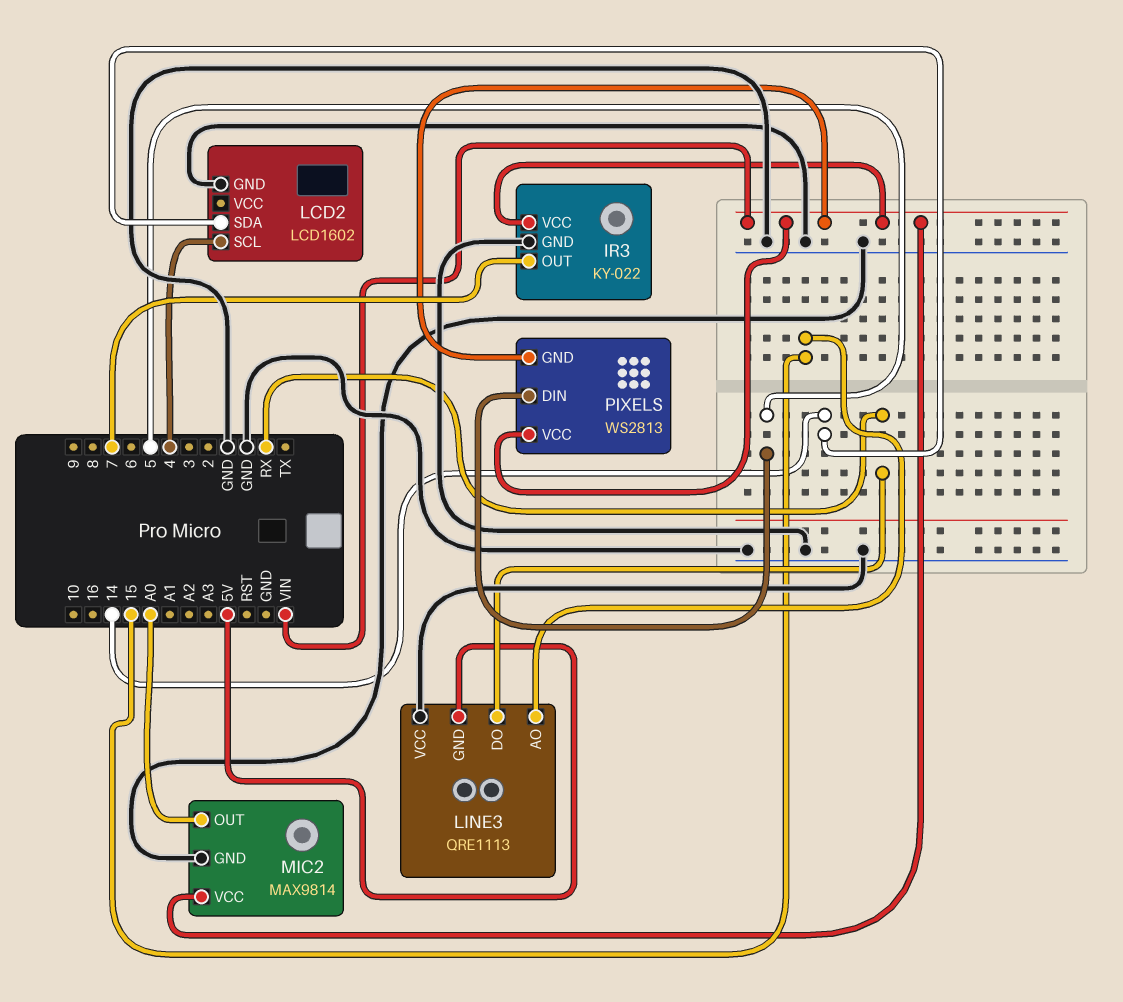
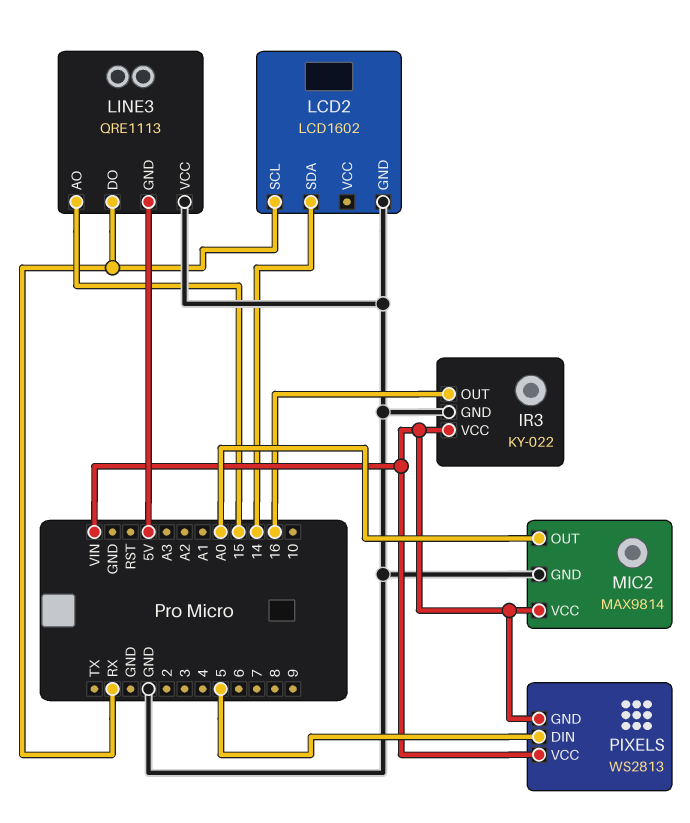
IR3 pin OUT: 7 -> 16
LCD2 pin SCL: 4 -> RX

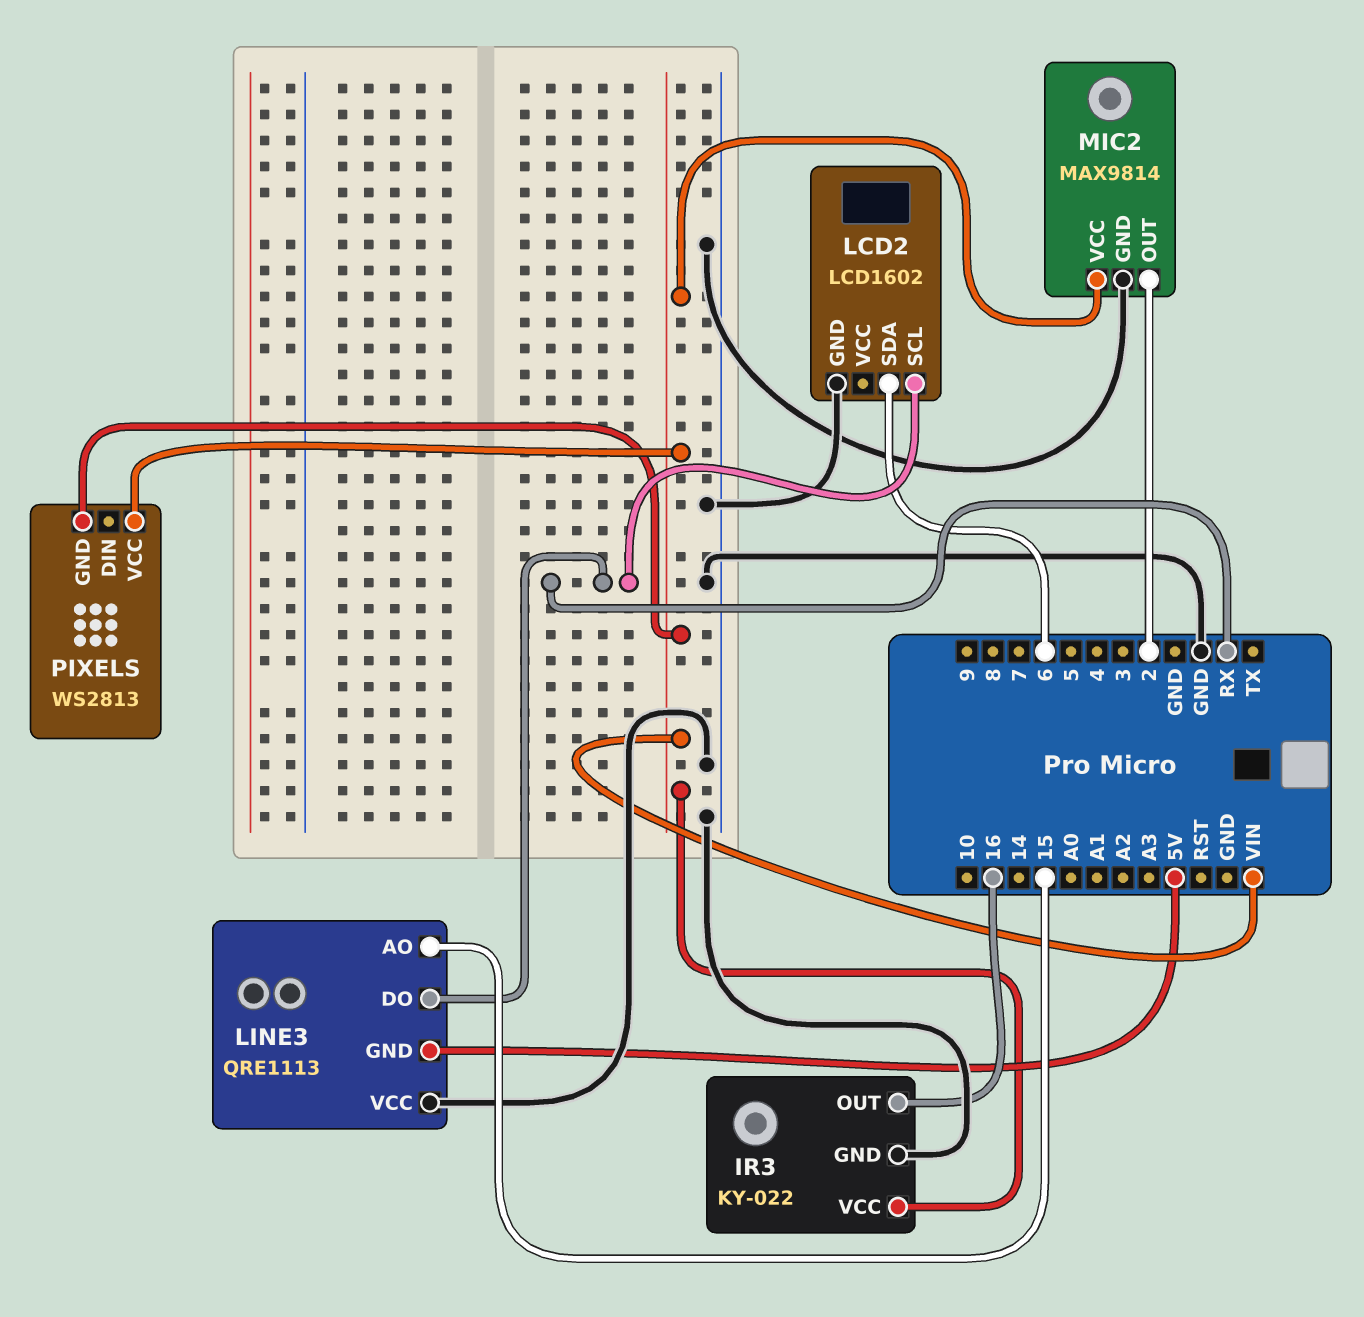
LCD2 pin SDA: 14 -> 6
MIC2 pin OUT: A0 -> 2
PIXELS pin DIN: 5 -> none

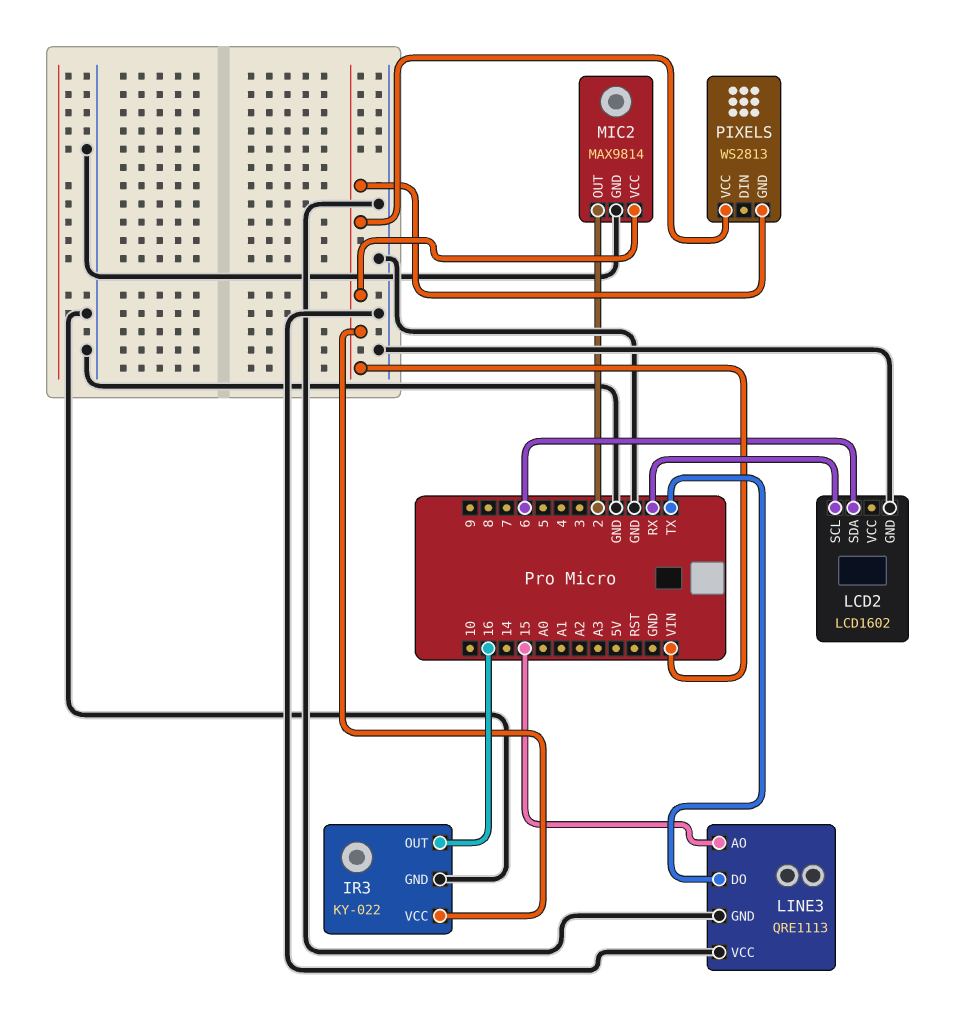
LINE3 pin DO: RX -> TX
LINE3 pin GND: 5V -> GND

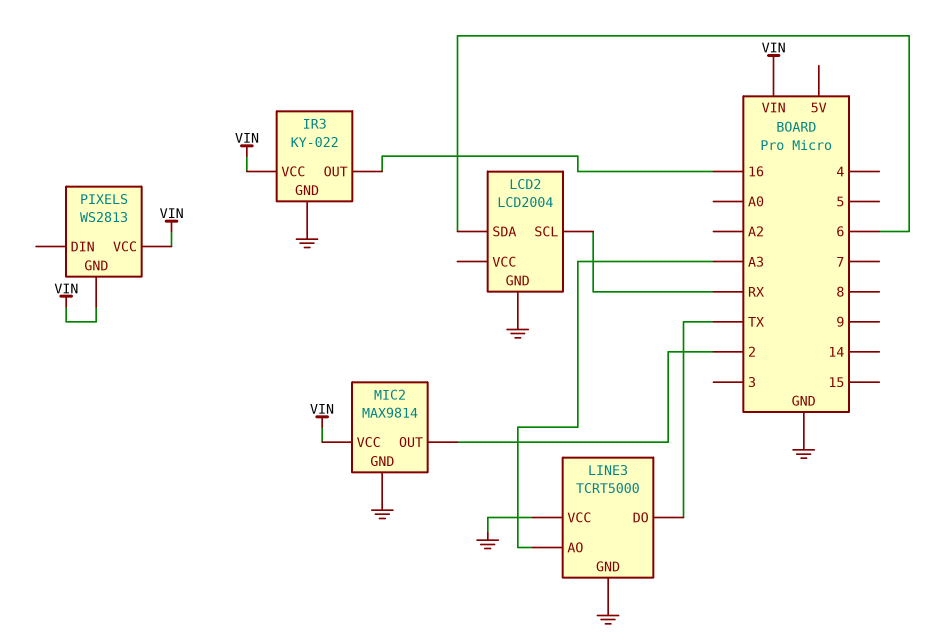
LCD2: LCD1602 -> LCD2004
LINE3: QRE1113 -> TCRT5000
LINE3 pin AO: 15 -> A3

